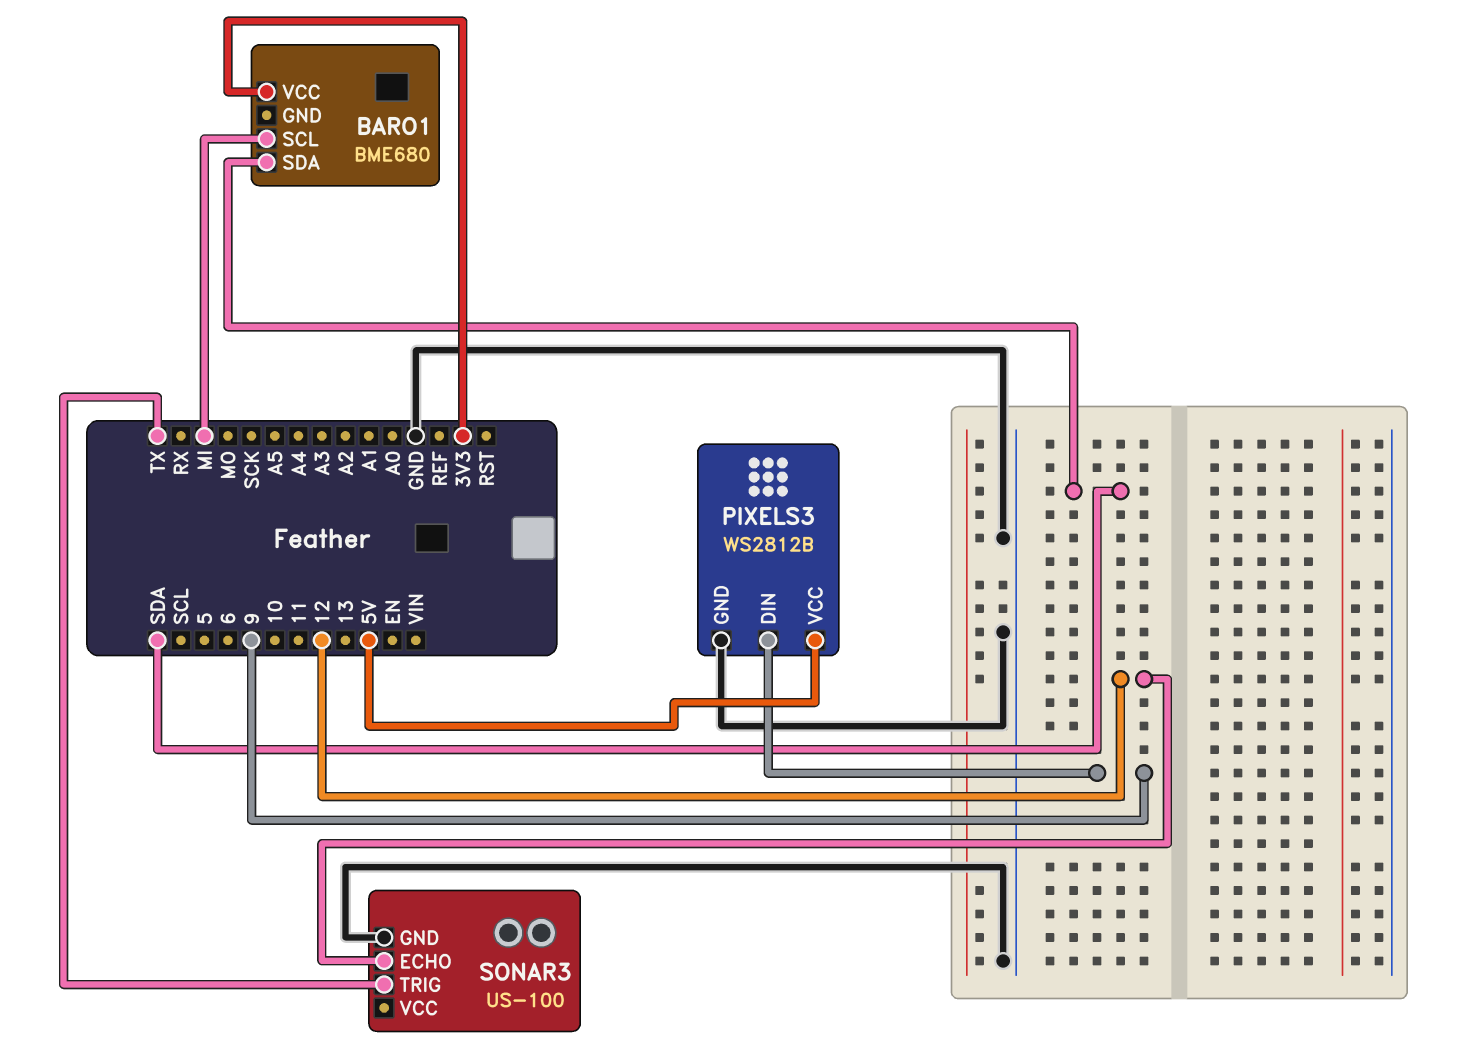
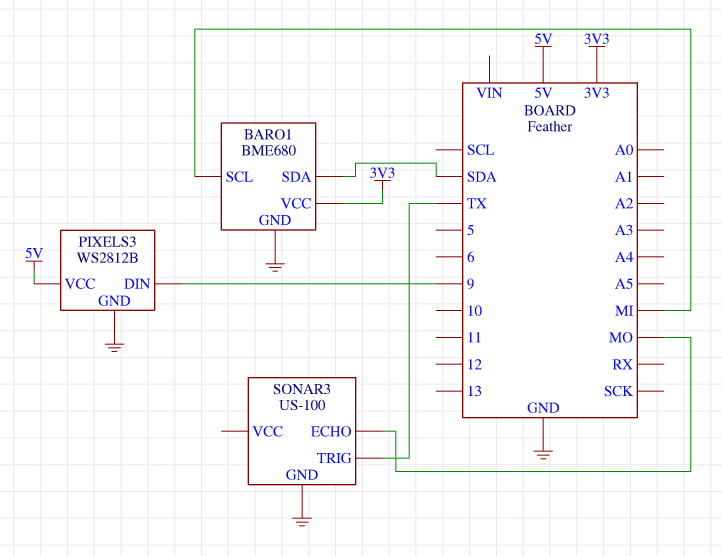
BARO1 pin GND: none -> GND
SONAR3 pin ECHO: 12 -> MO

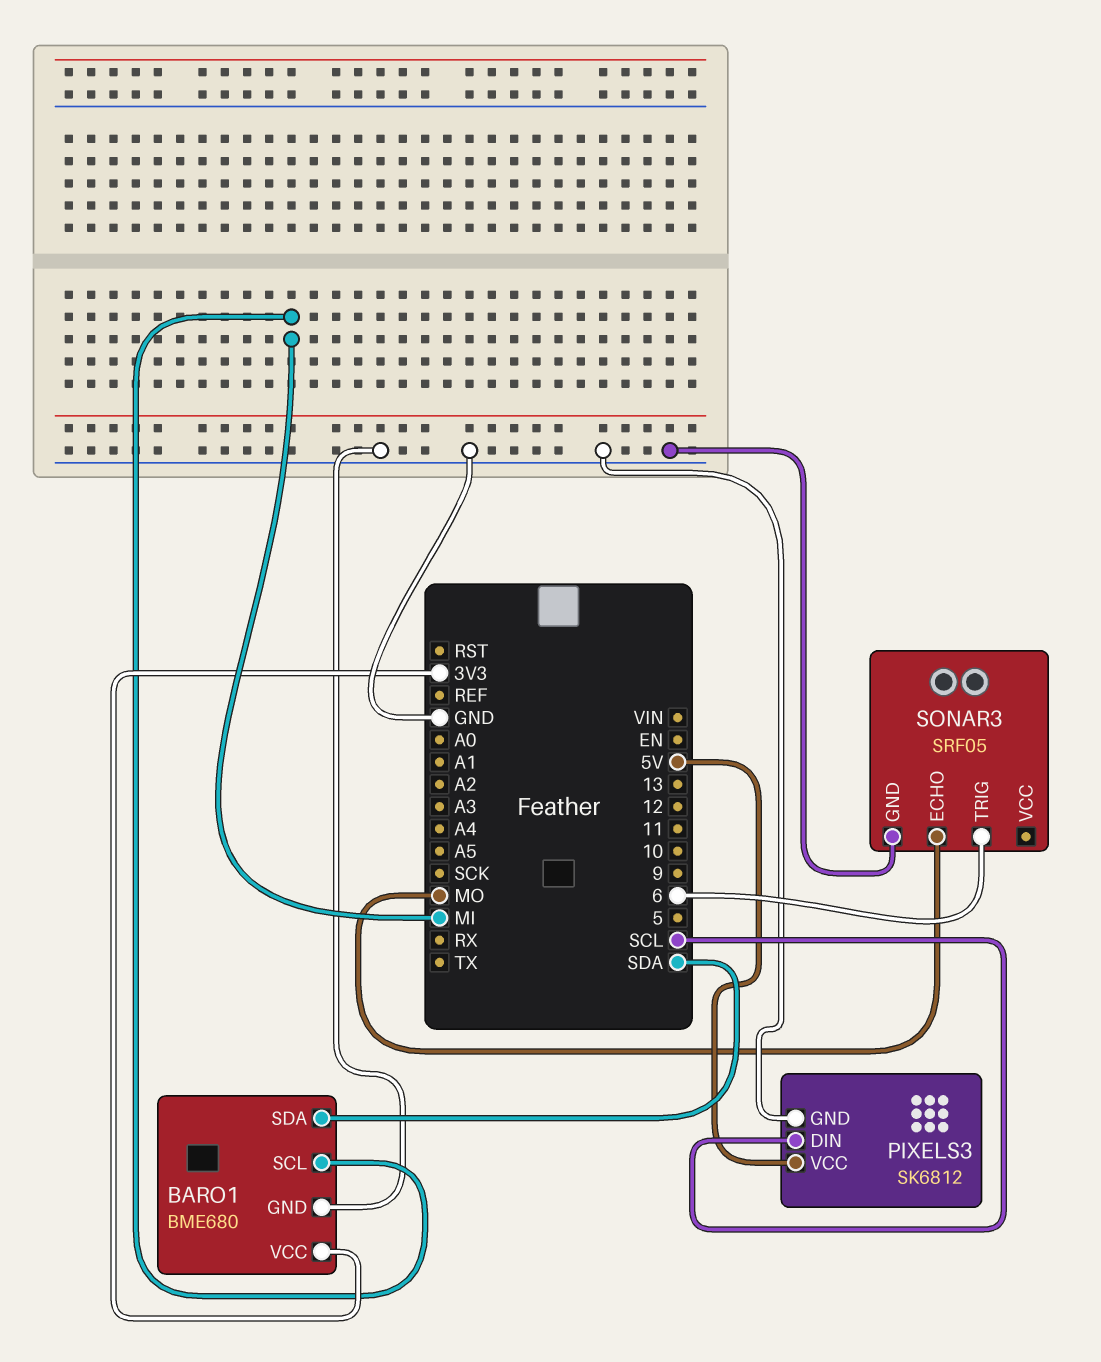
PIXELS3: WS2812B -> SK6812
PIXELS3 pin DIN: 9 -> SCL
SONAR3: US-100 -> SRF05
SONAR3 pin TRIG: TX -> 6

